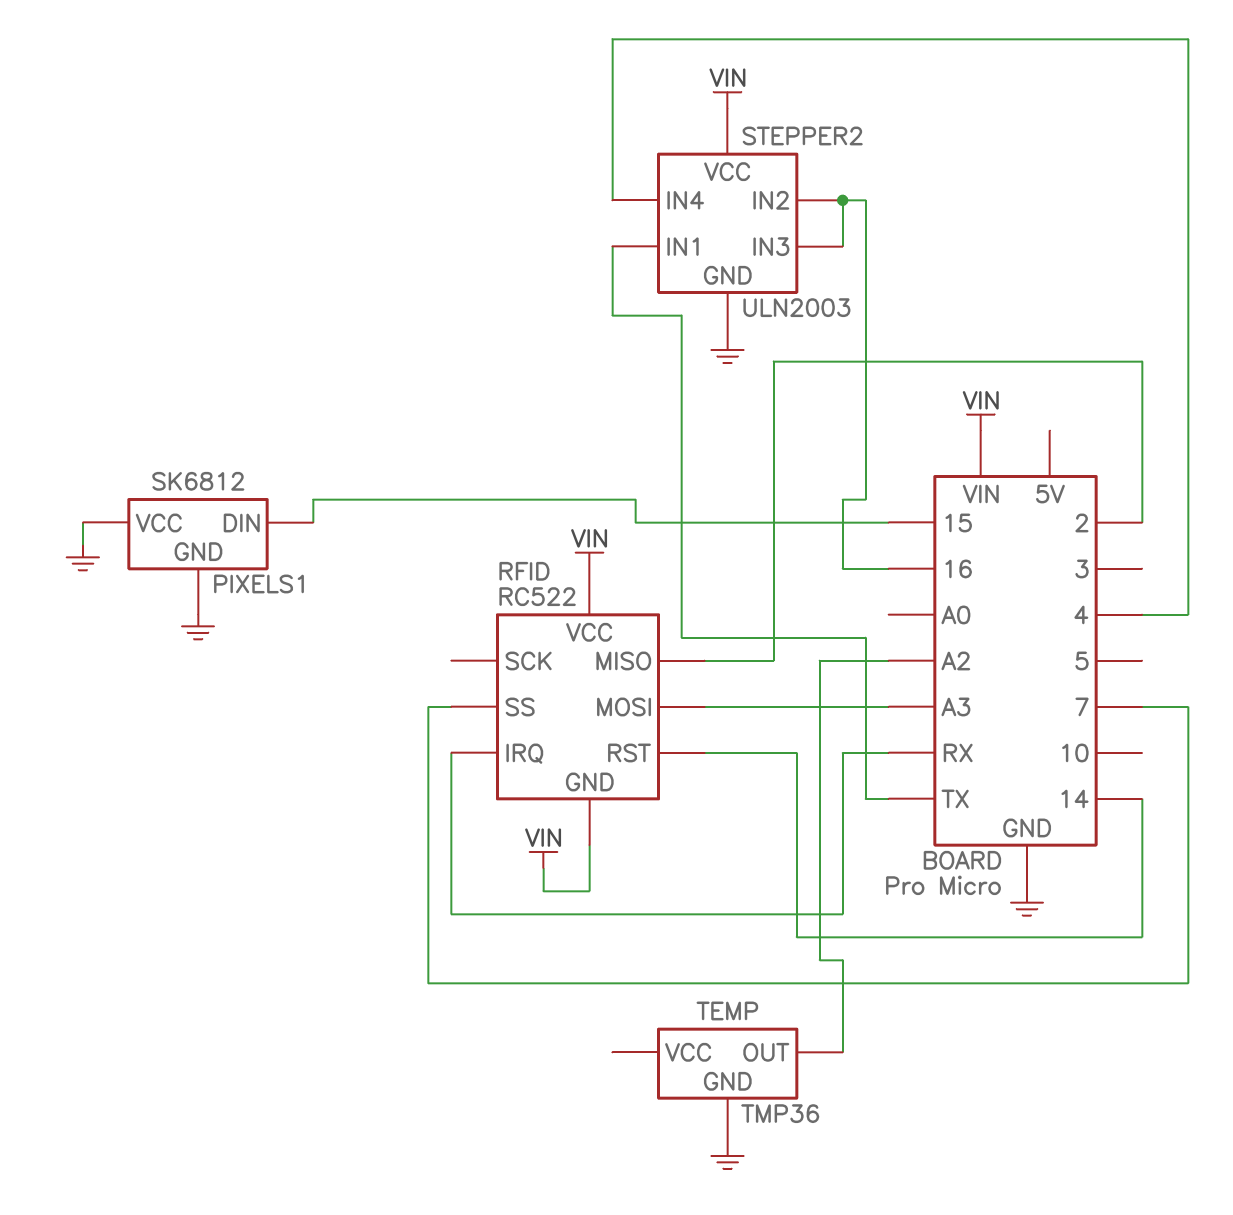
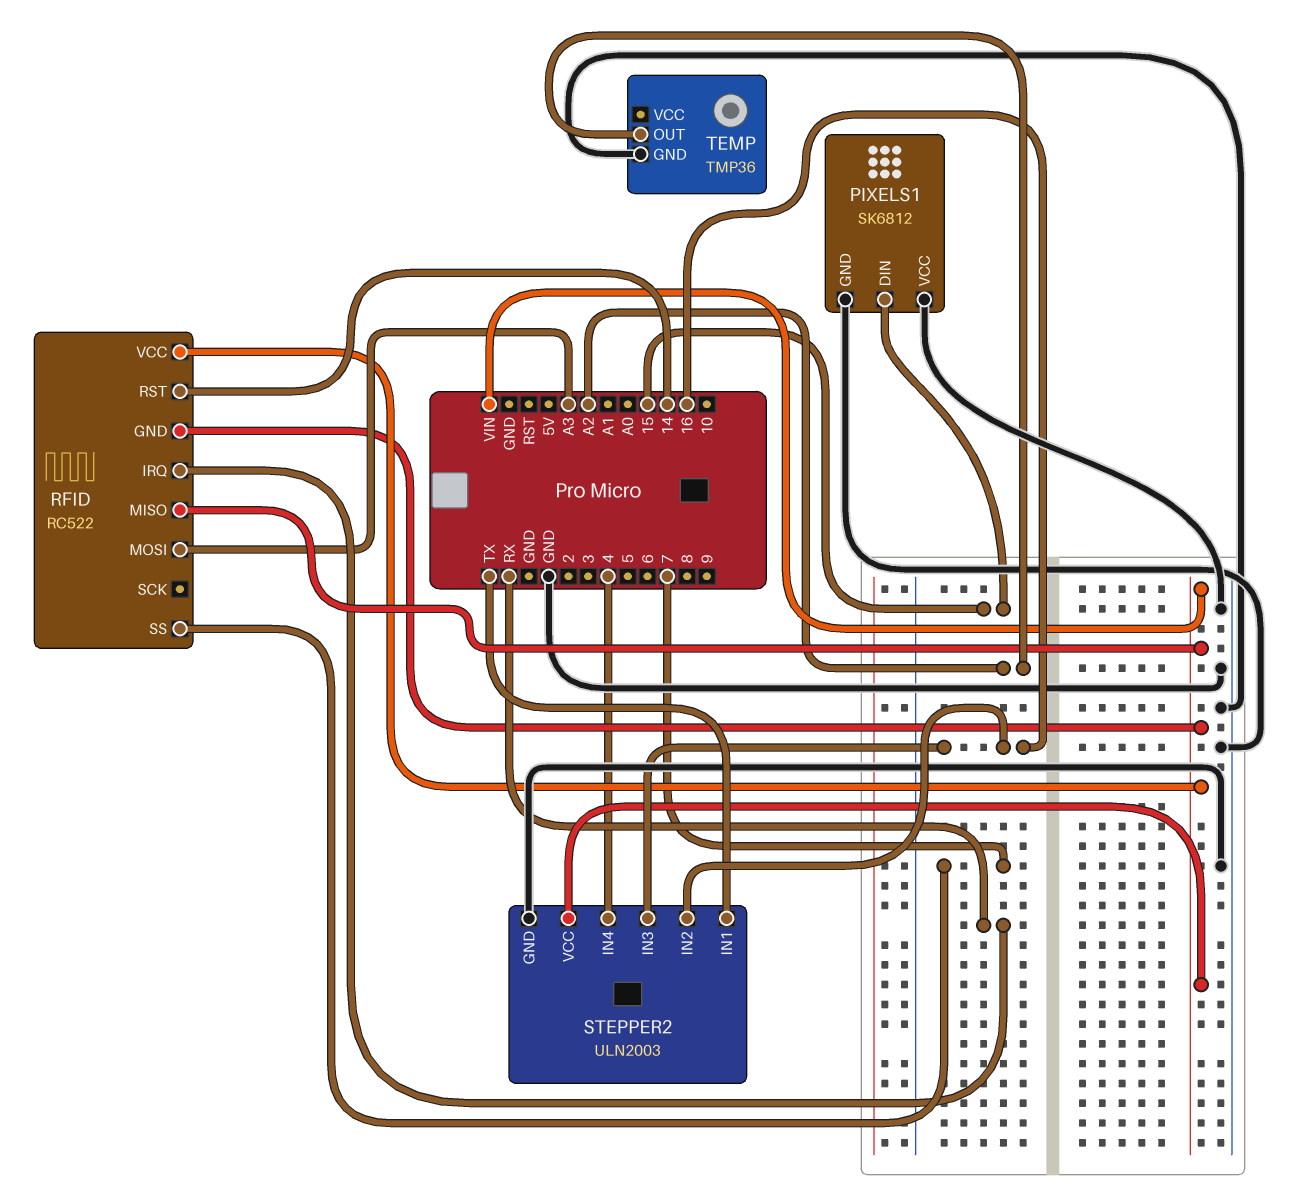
RFID pin MISO: 2 -> VIN

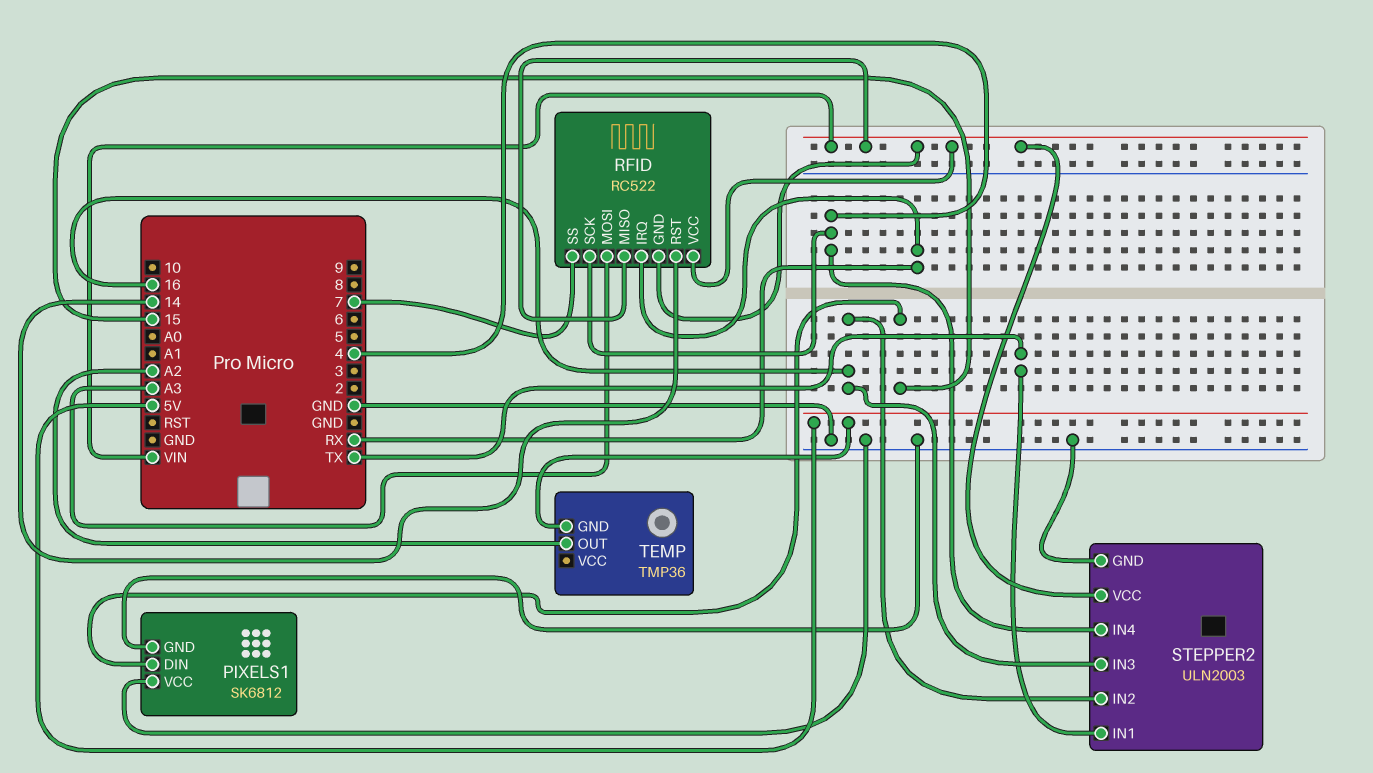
RFID pin SCK: none -> 4
TEMP pin GND: GND -> 5V

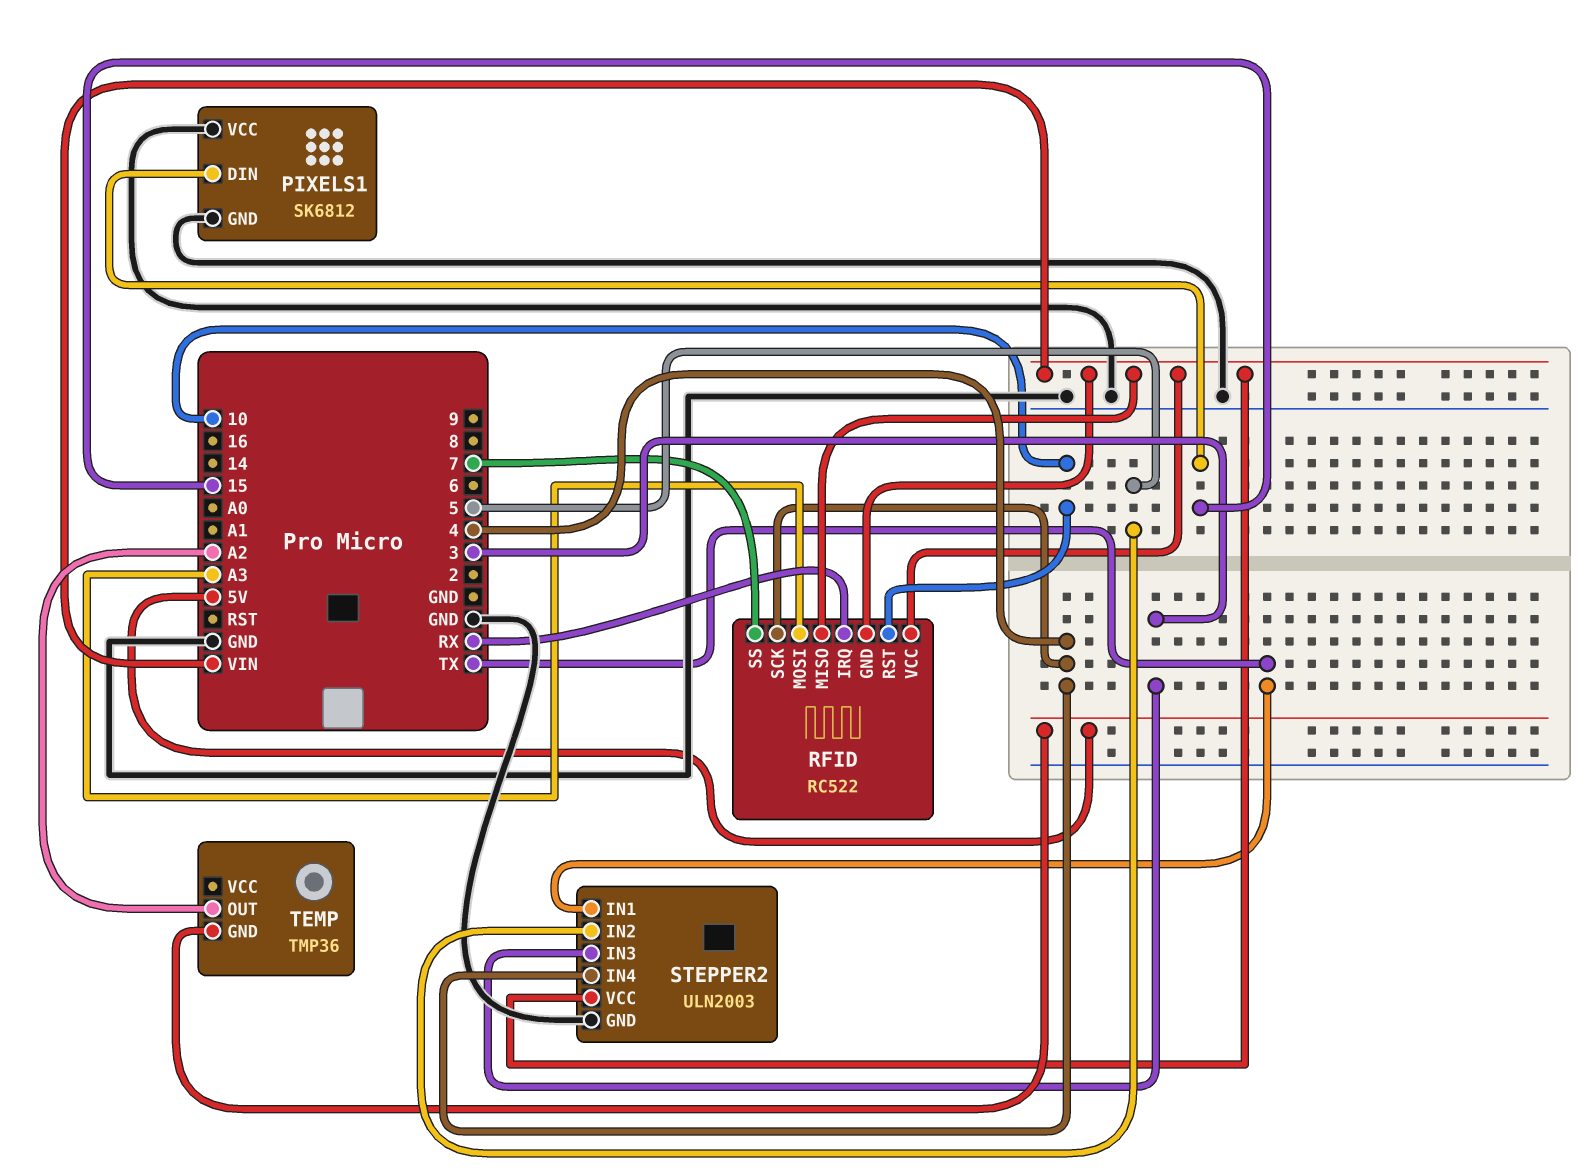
RFID pin RST: 14 -> 10
STEPPER2 pin IN2: 16 -> 5
STEPPER2 pin IN3: 16 -> 3

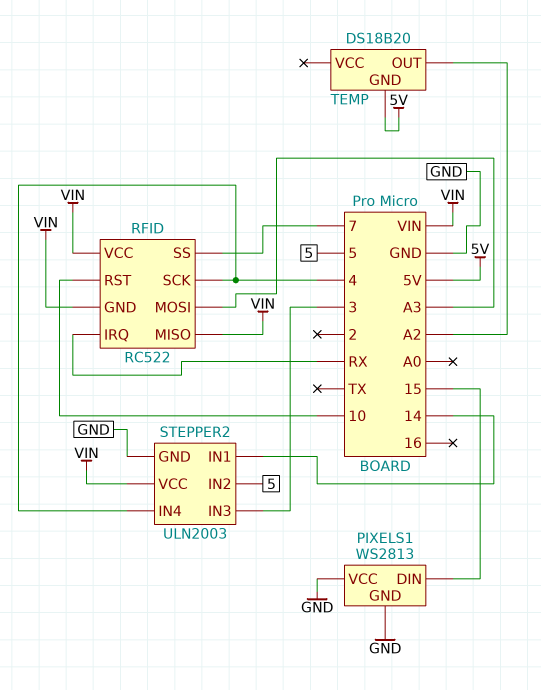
PIXELS1: SK6812 -> WS2813
STEPPER2 pin IN1: TX -> 14
TEMP: TMP36 -> DS18B20

